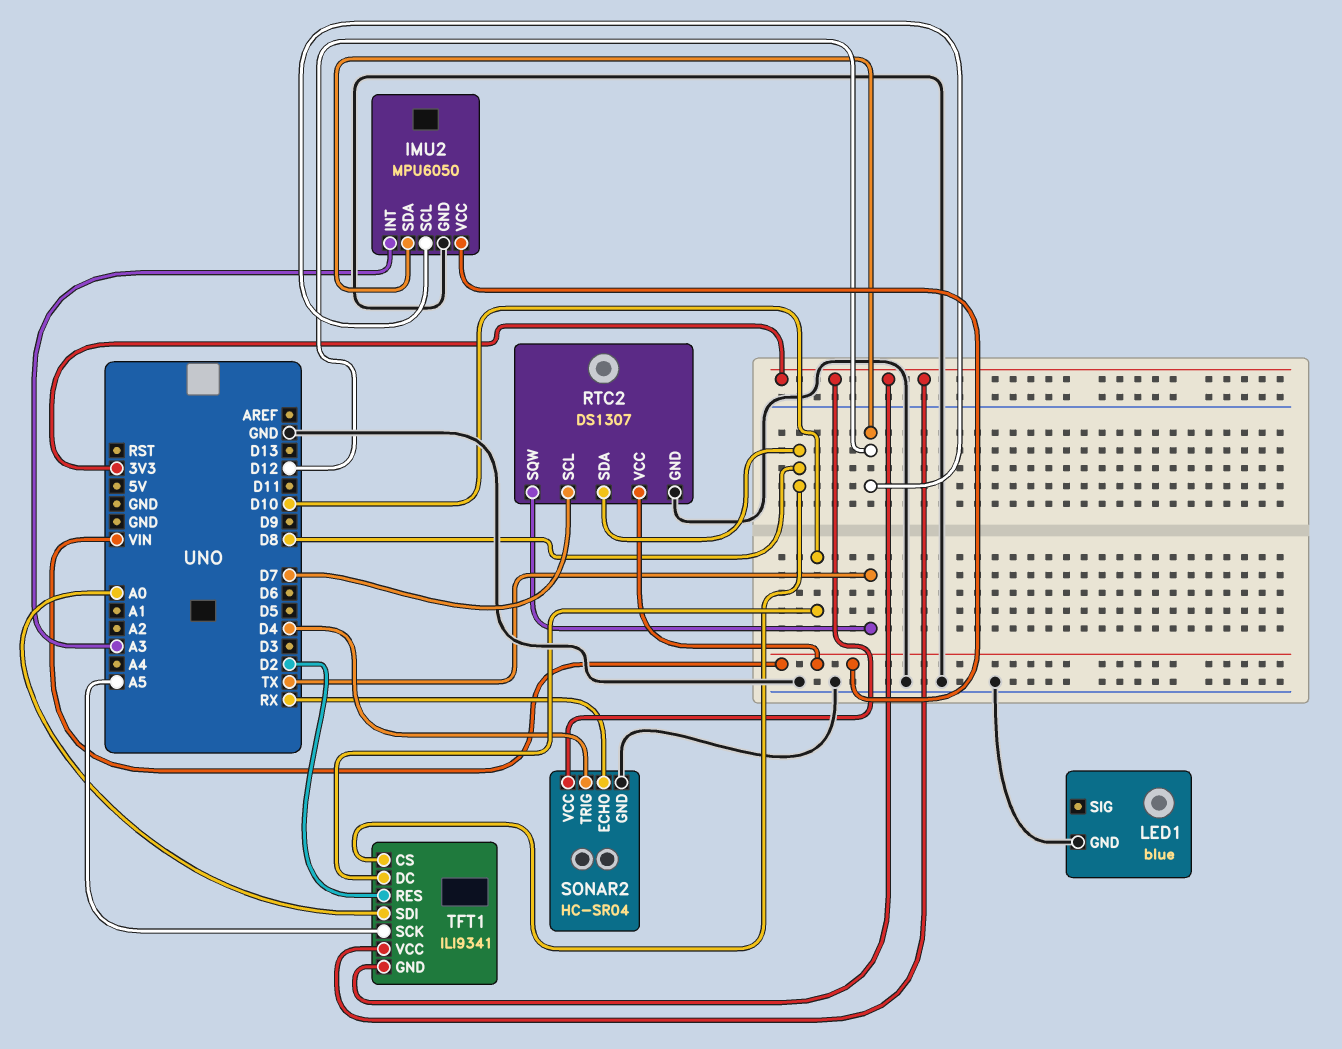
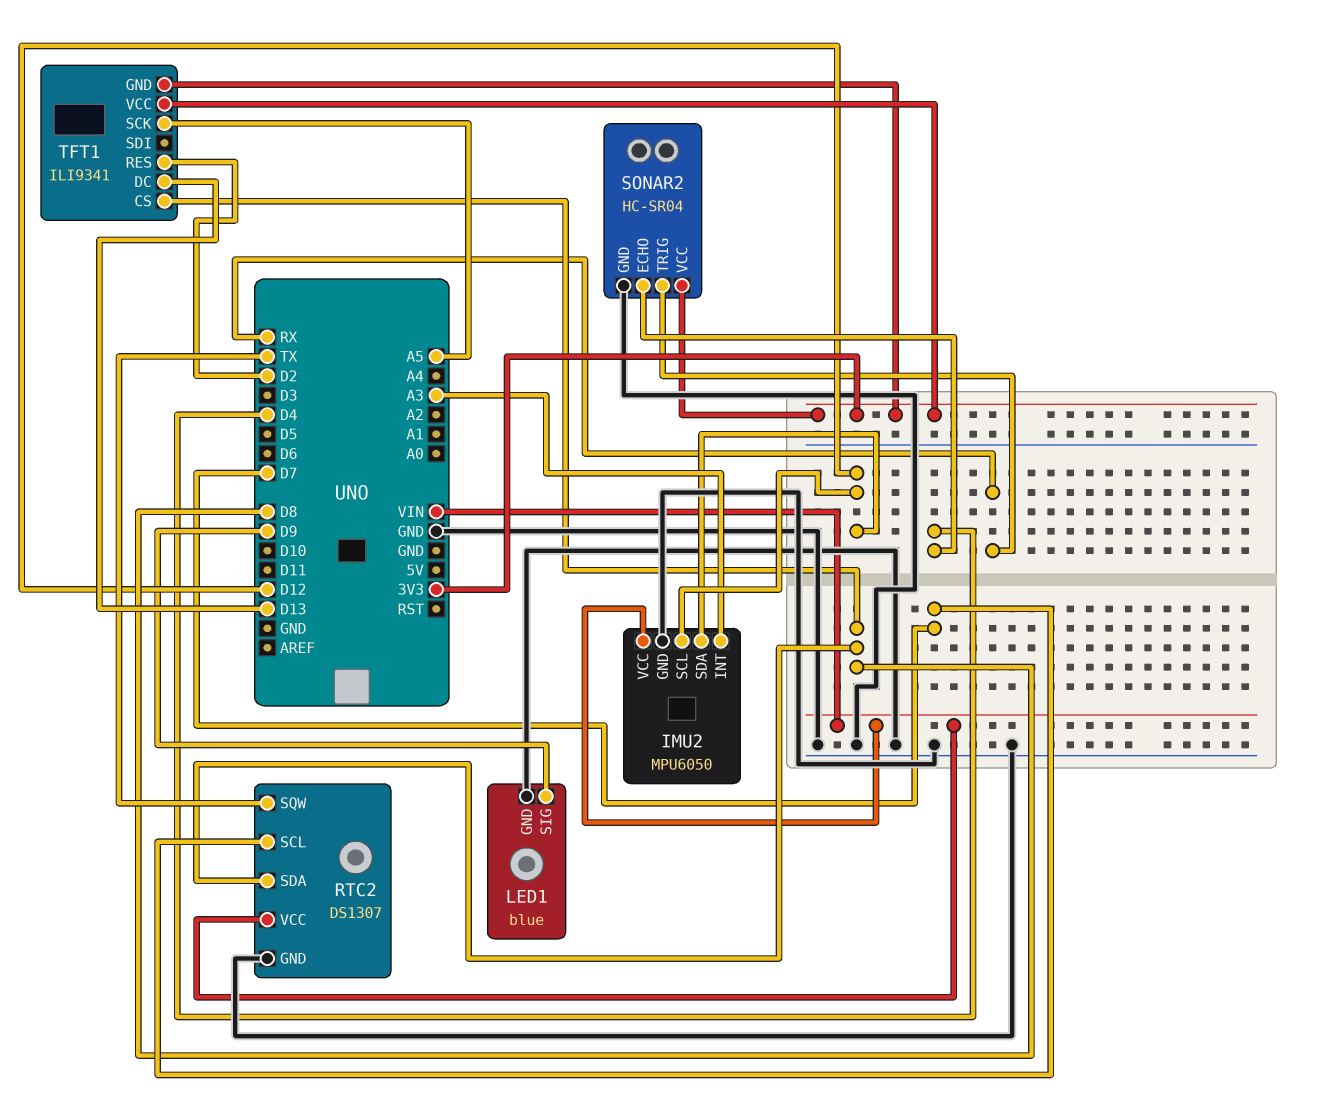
LED1 pin SIG: none -> D9
SONAR2 pin ECHO: RX -> D4
SONAR2 pin TRIG: D4 -> RX
TFT1 pin DC: D10 -> D13
TFT1 pin SDI: A0 -> none

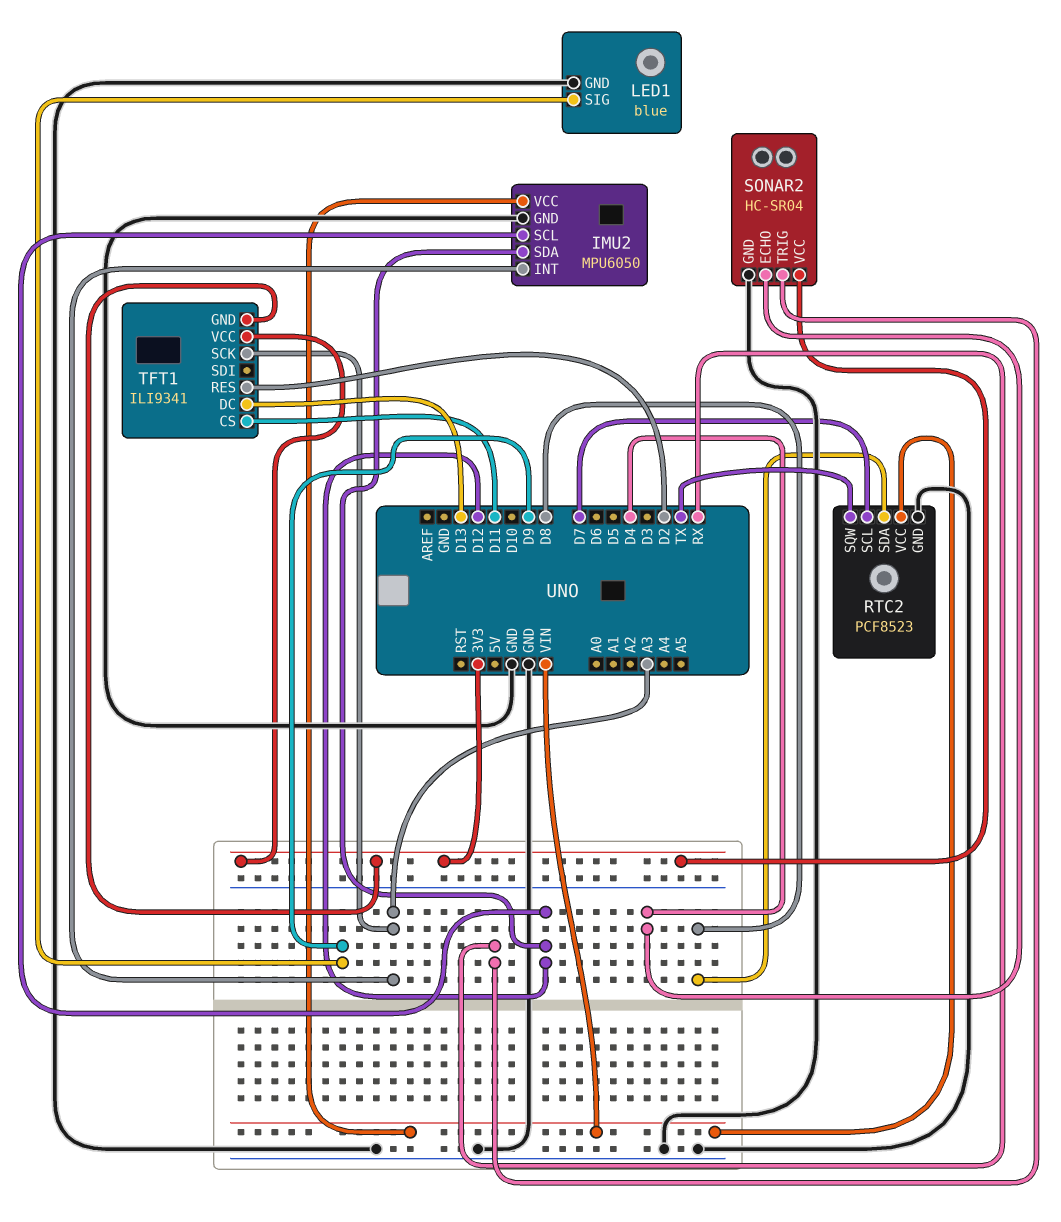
RTC2: DS1307 -> PCF8523
TFT1 pin CS: D8 -> D11
TFT1 pin SCK: A5 -> A3

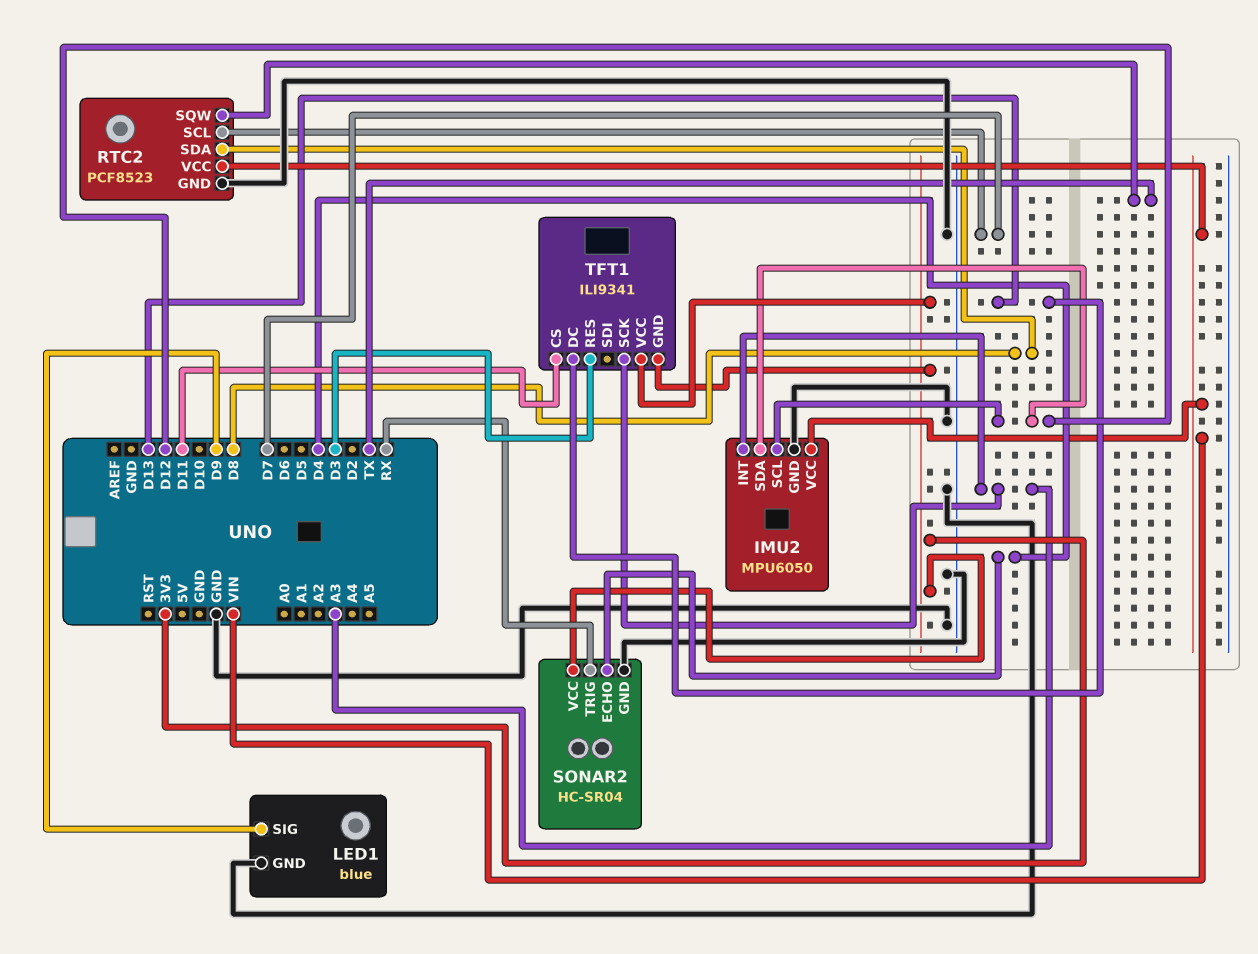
TFT1 pin RES: D2 -> D3

